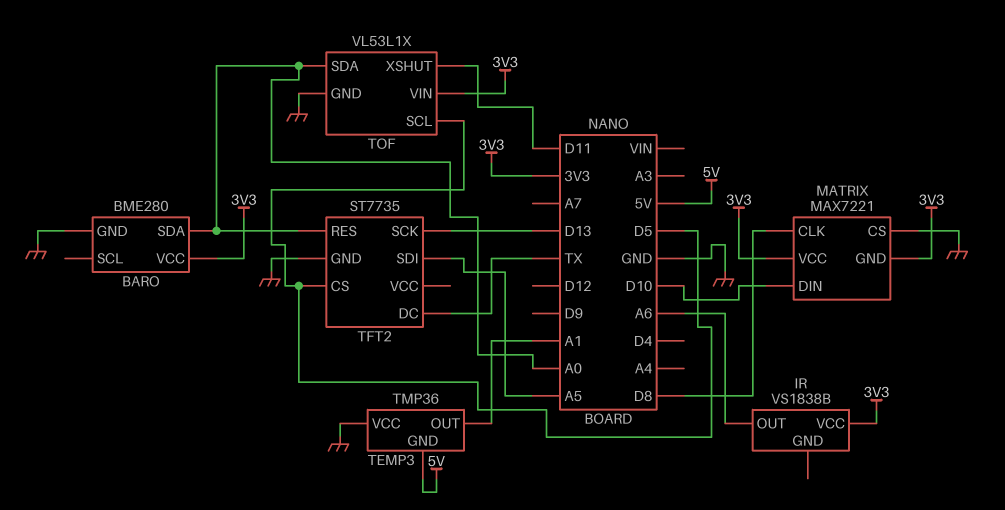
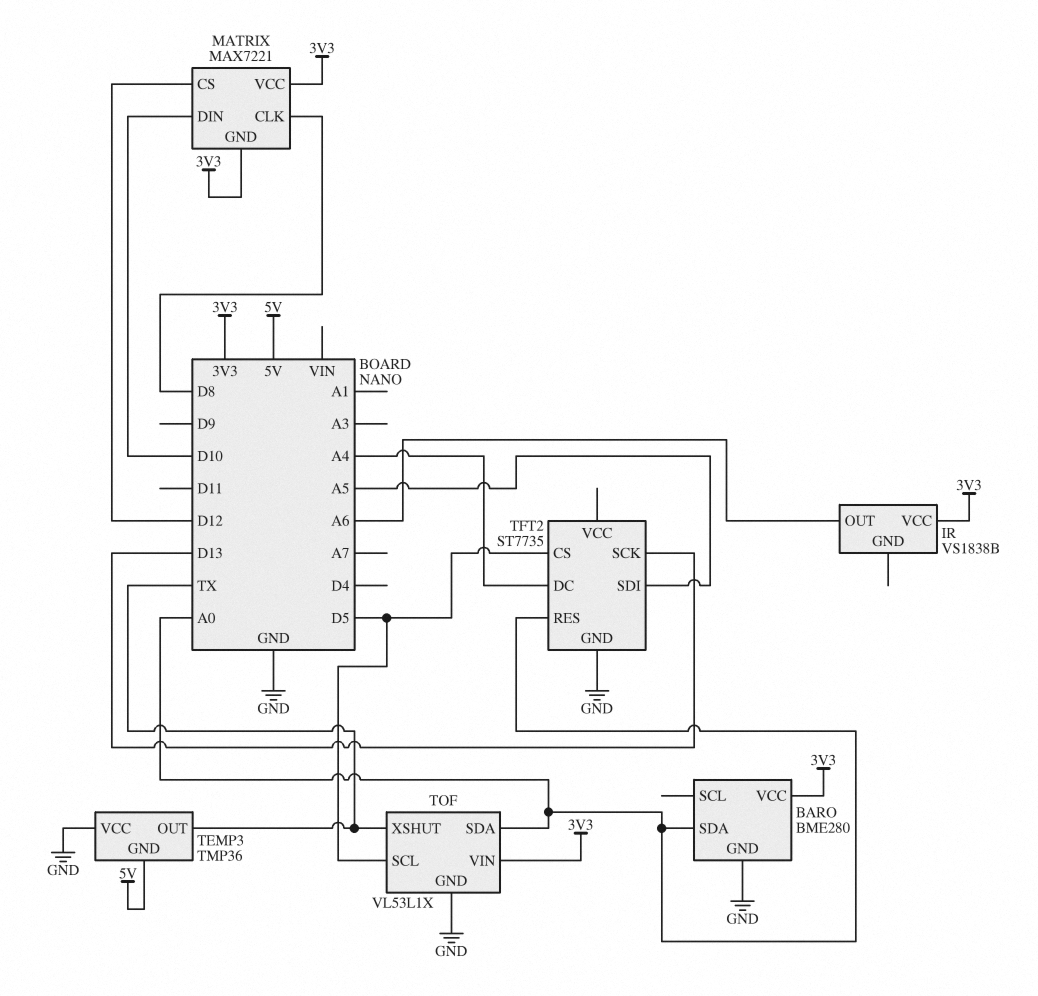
MATRIX pin CS: GND -> D12
TEMP3 pin OUT: A1 -> TX
TFT2 pin DC: TX -> A4
TOF pin XSHUT: D11 -> TX

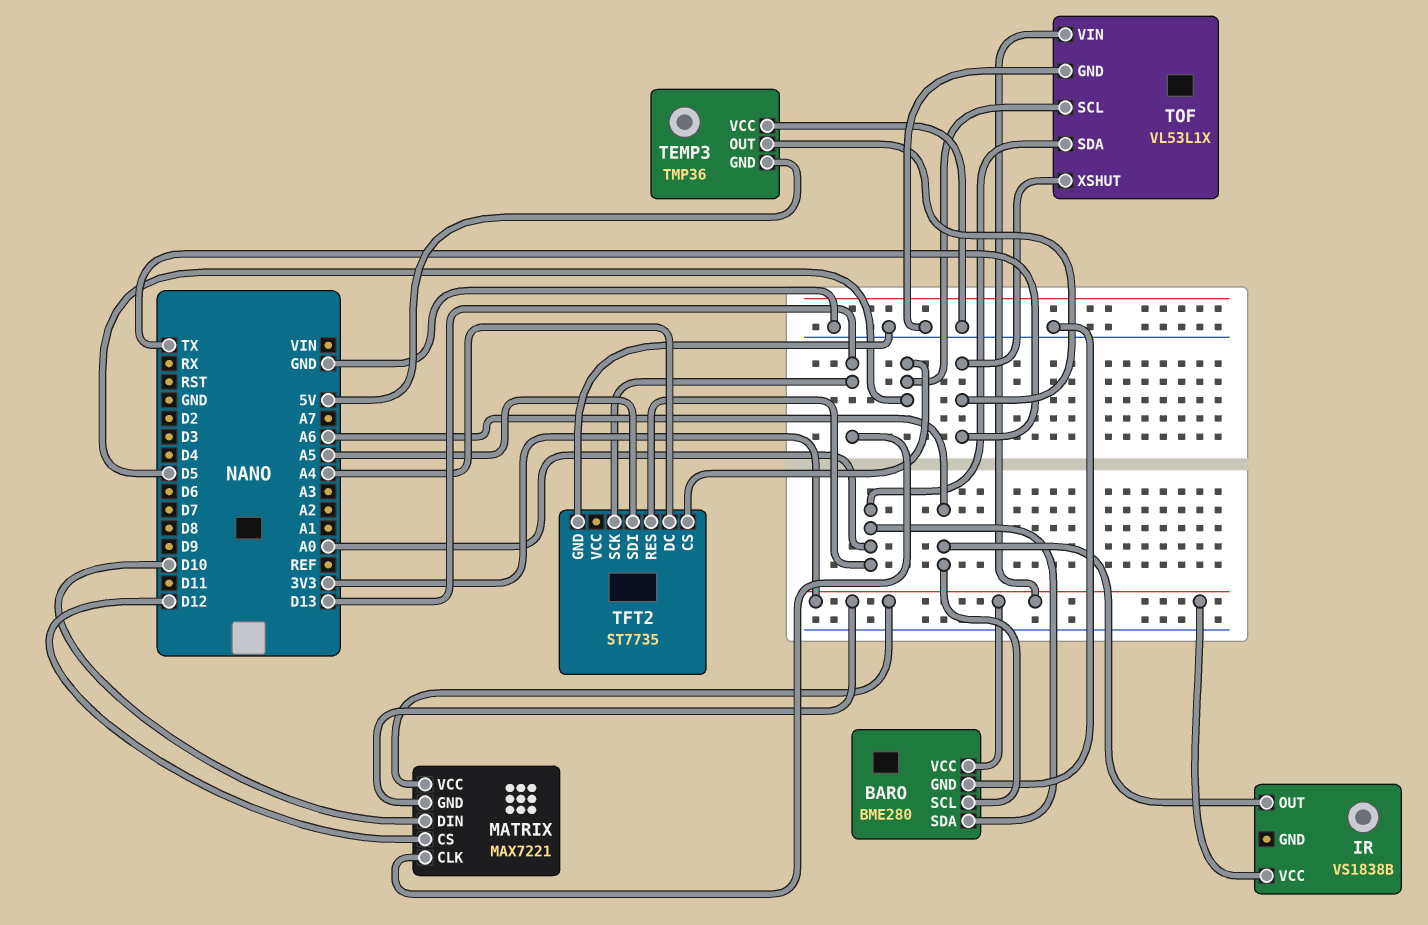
BARO pin SCL: none -> A6
MATRIX pin CLK: D8 -> D13

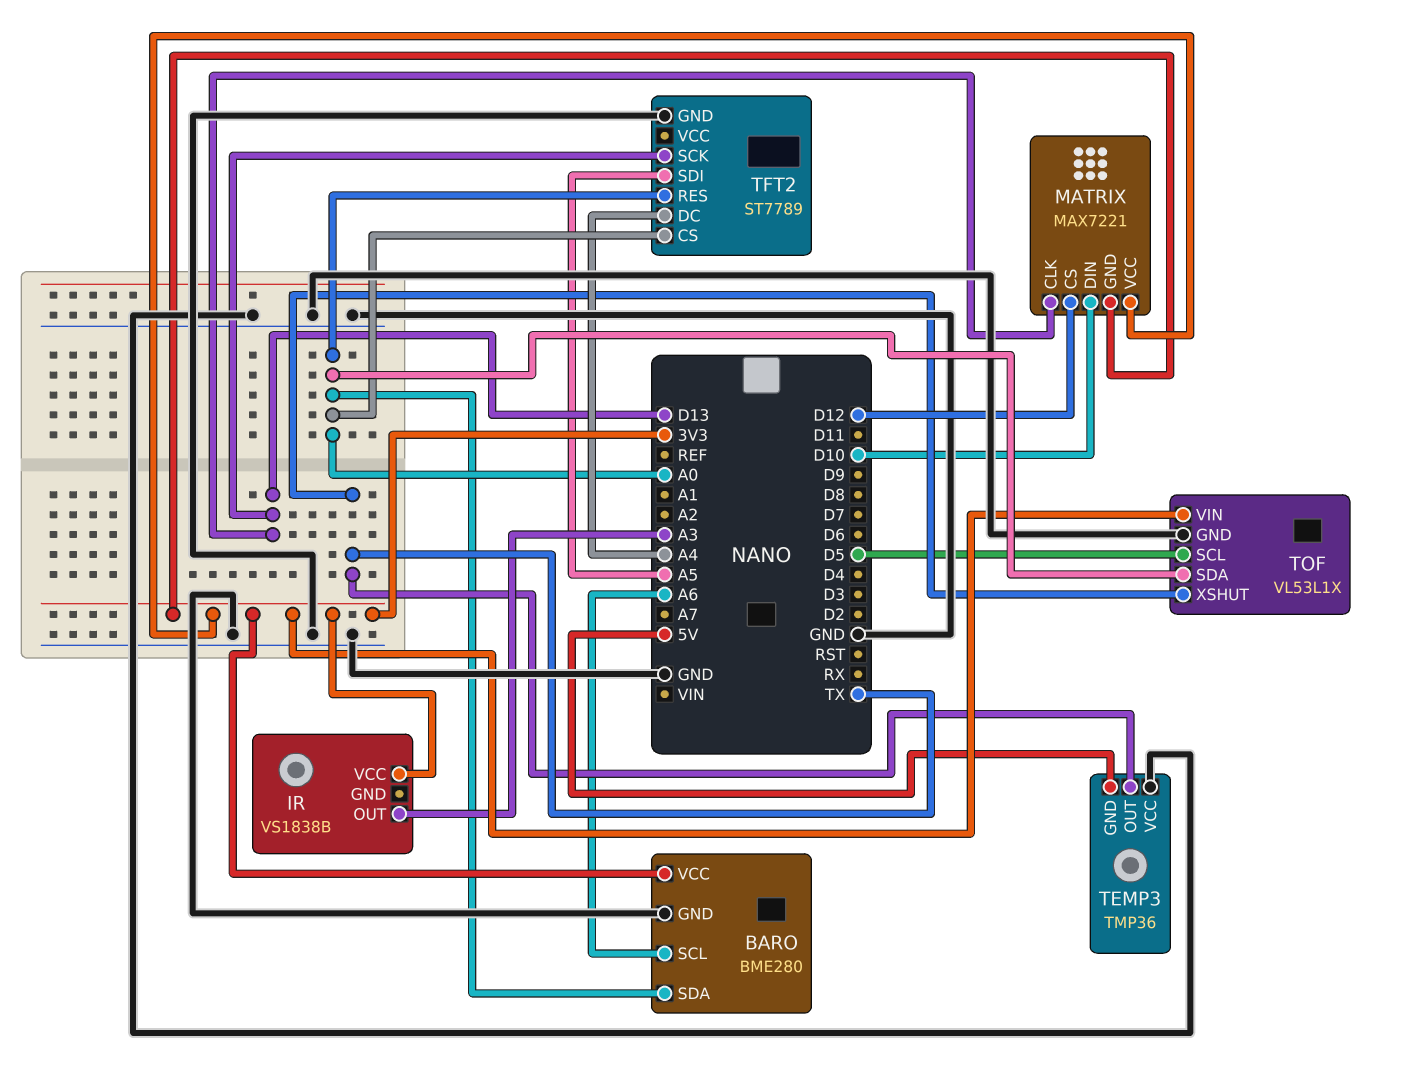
IR pin OUT: A6 -> A3
TFT2: ST7735 -> ST7789
TFT2 pin CS: D5 -> A0

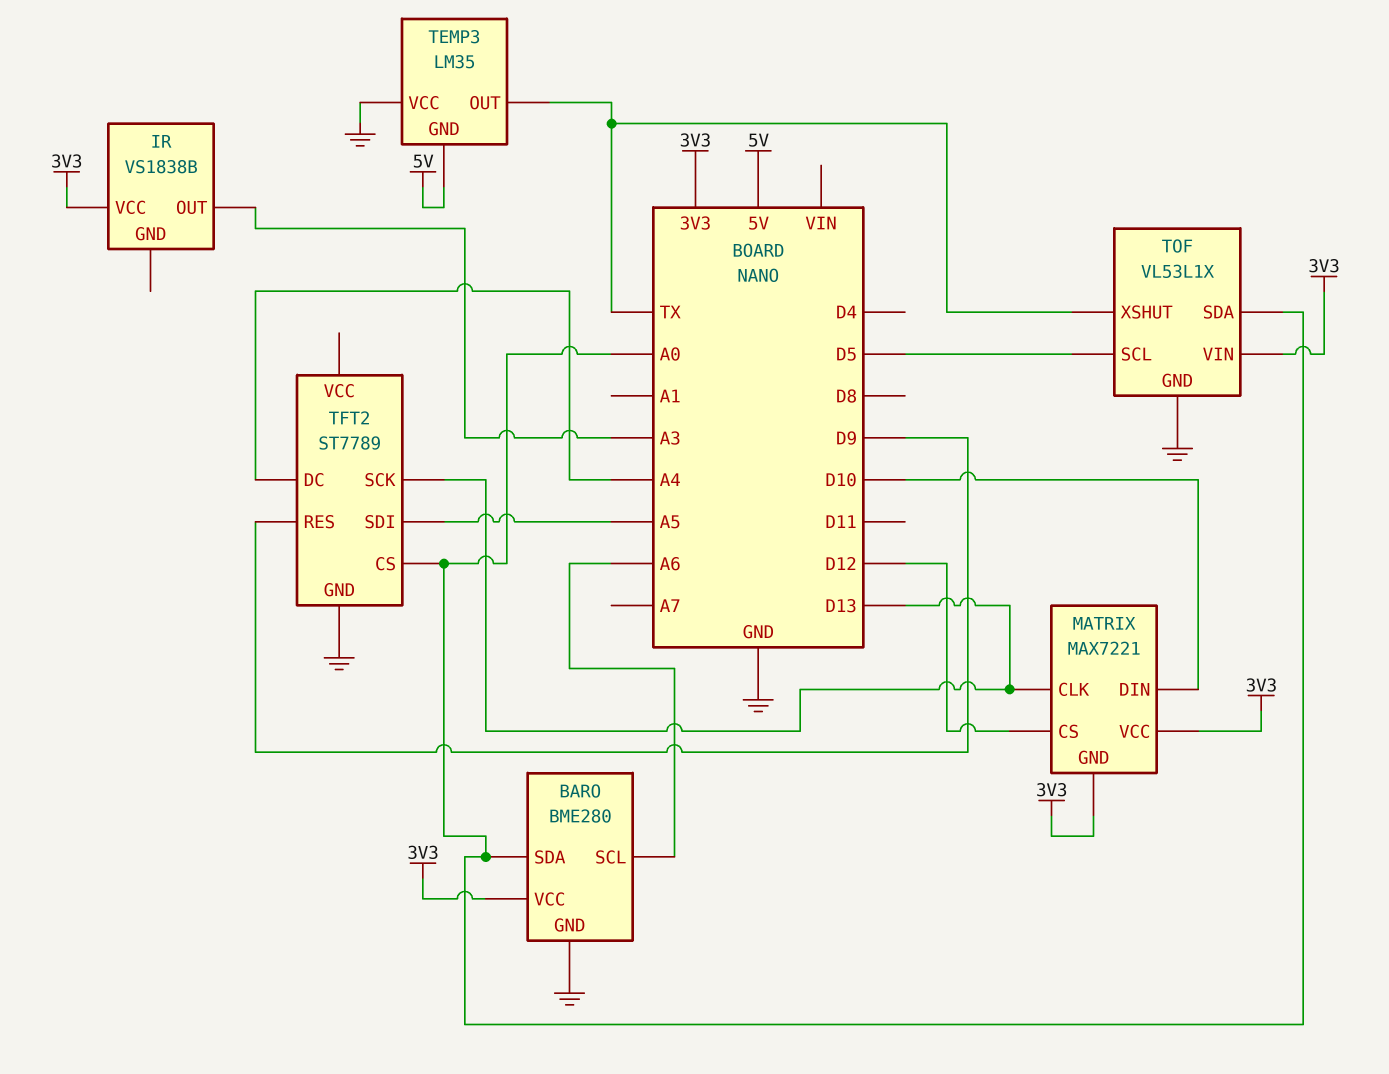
TEMP3: TMP36 -> LM35
TFT2 pin RES: A0 -> D9

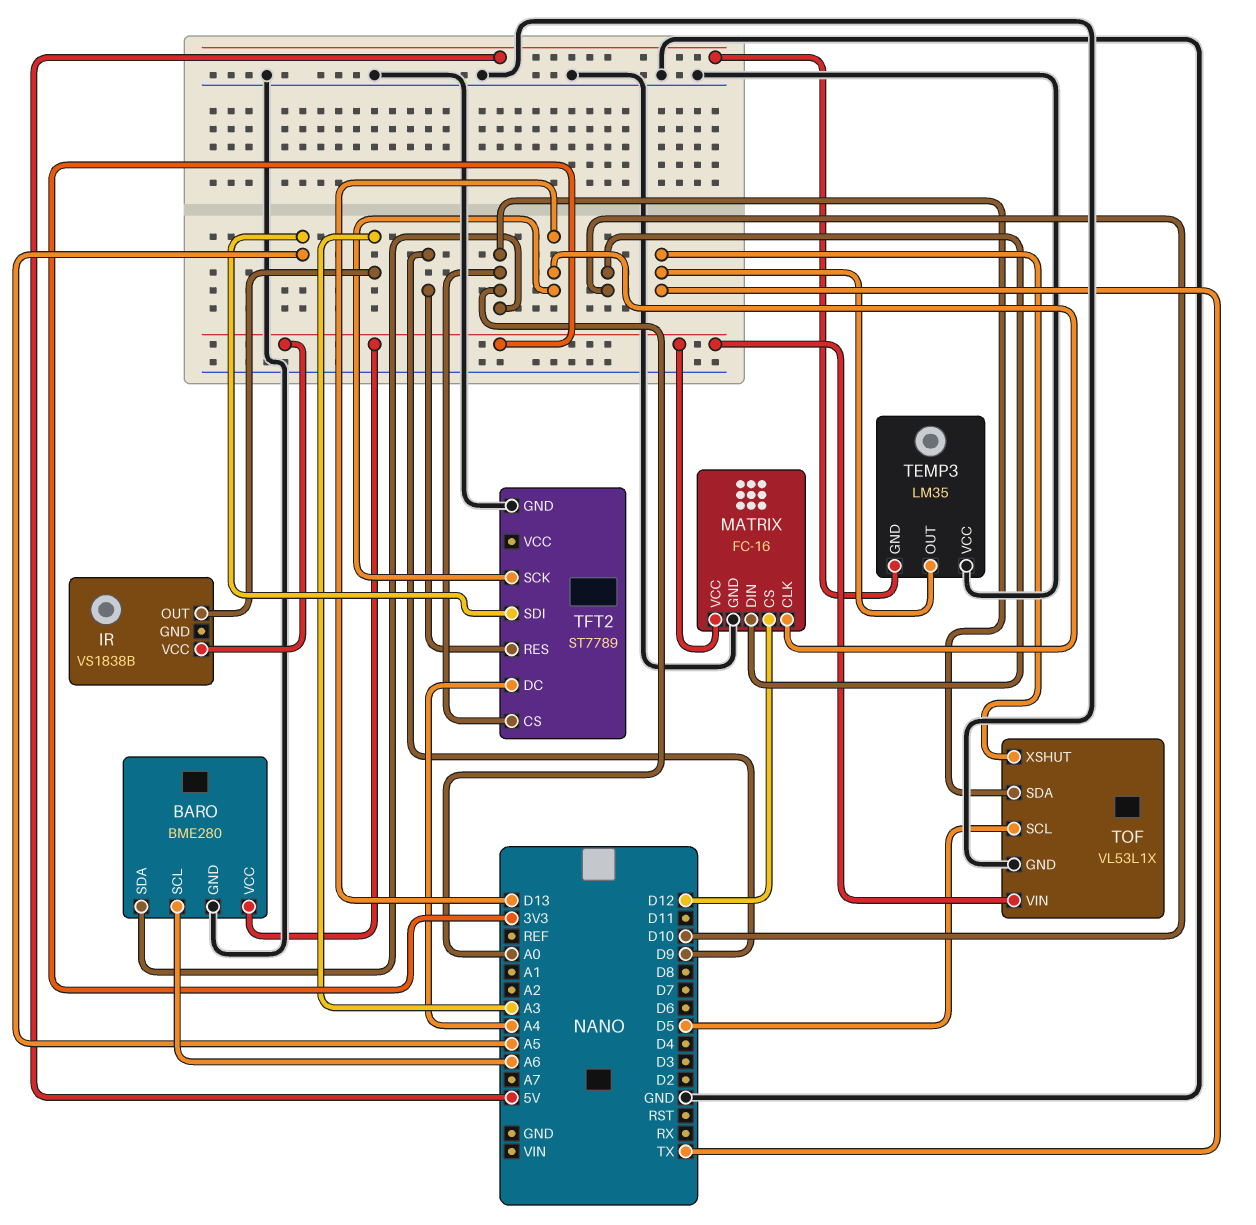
MATRIX: MAX7221 -> FC-16
MATRIX pin GND: 3V3 -> GND

